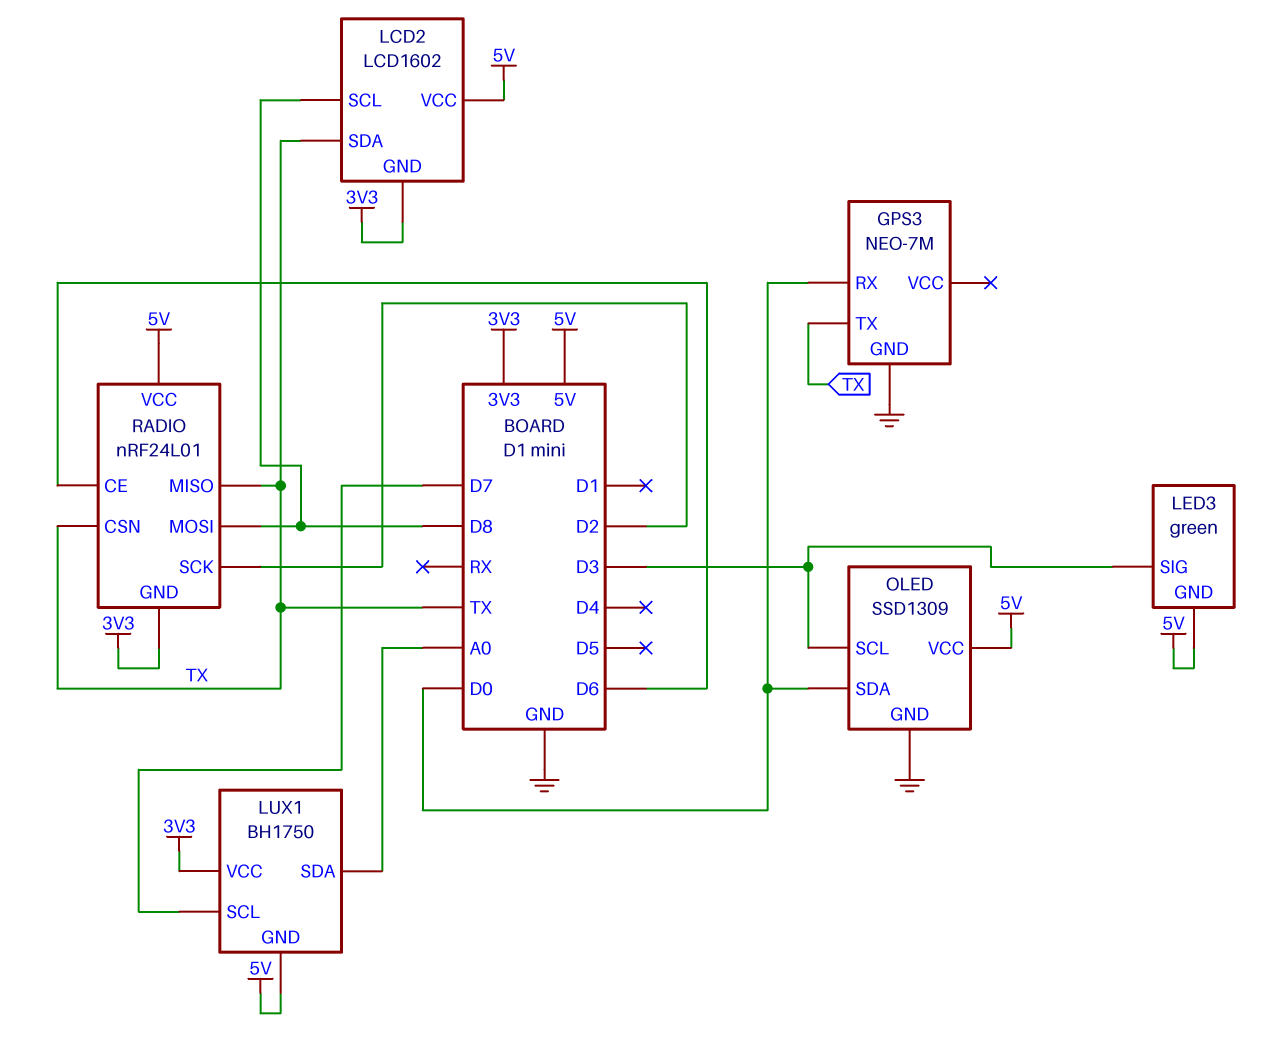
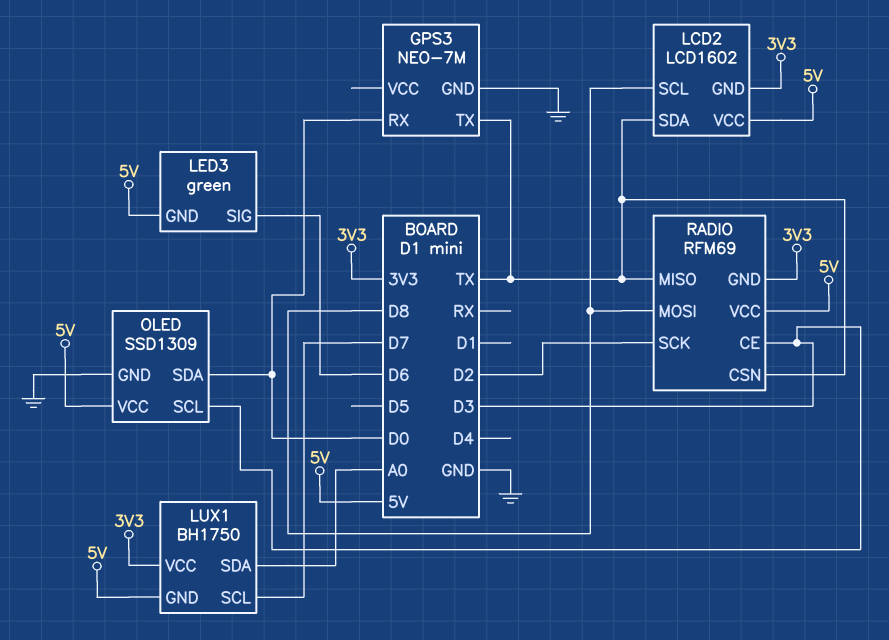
LED3 pin SIG: D3 -> D6
RADIO: nRF24L01 -> RFM69
RADIO pin CE: D6 -> D3

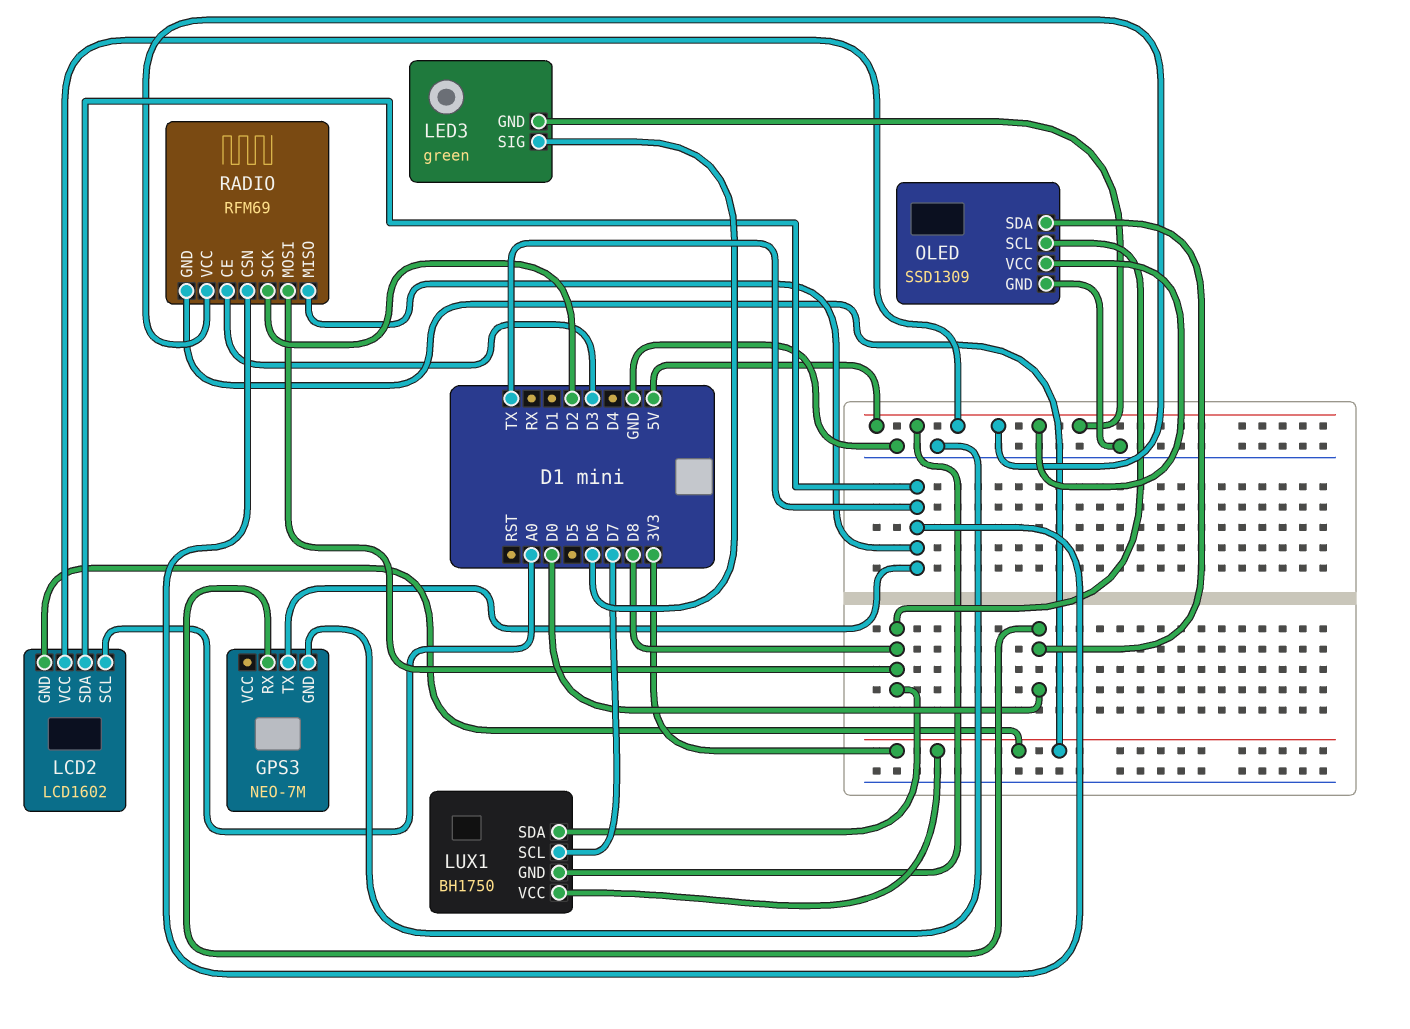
LCD2 pin SCL: D8 -> A0
LUX1 pin SDA: A0 -> D8
OLED pin SCL: D3 -> D8

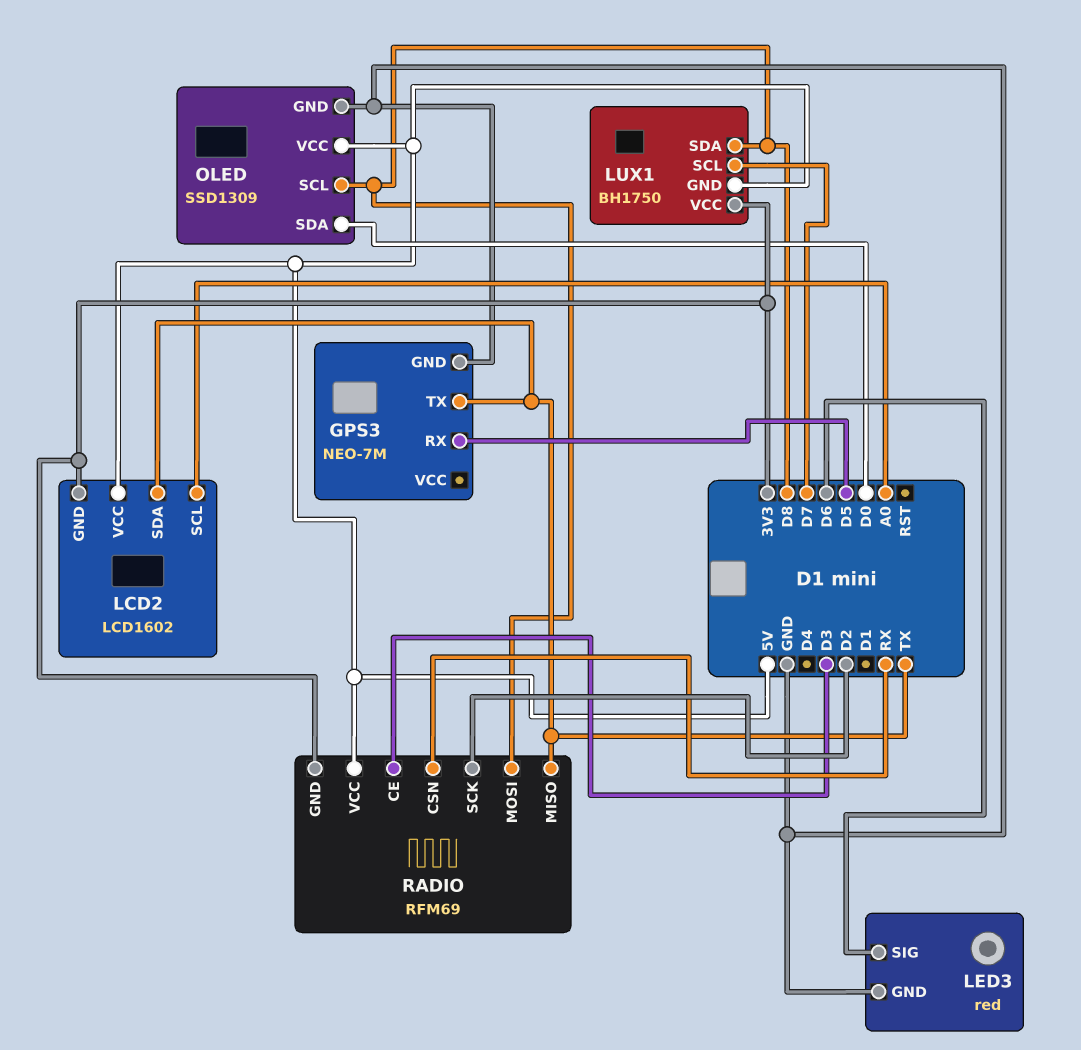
GPS3 pin RX: D0 -> D5
LED3: green -> red
LED3 pin GND: 5V -> GND
RADIO pin CSN: TX -> RX

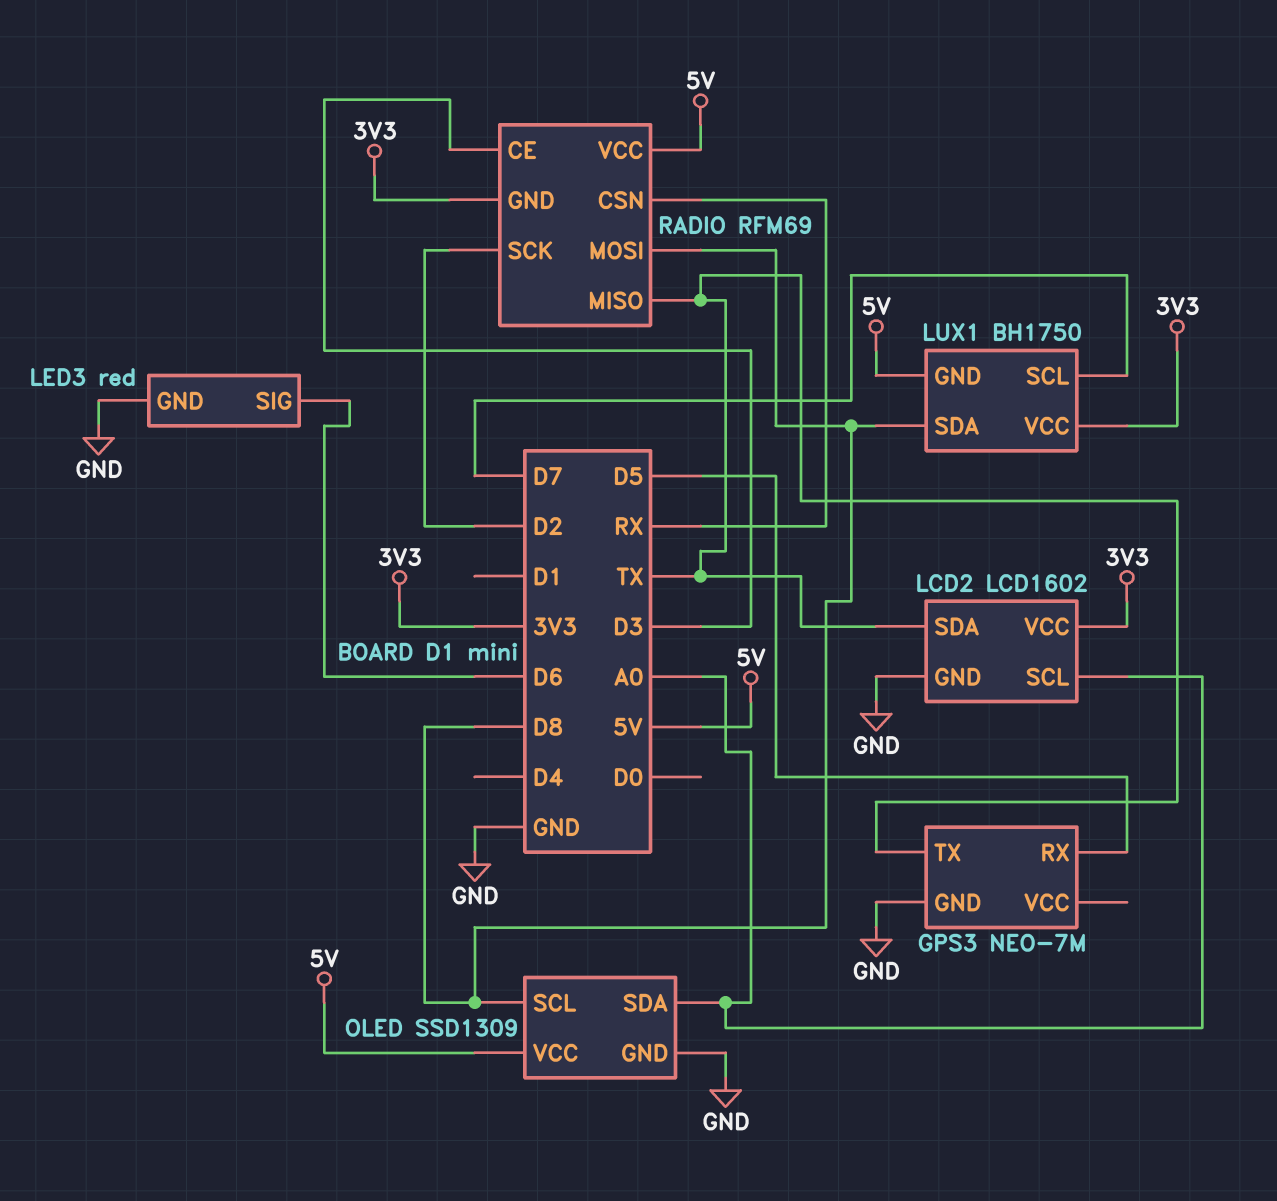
LCD2 pin GND: 3V3 -> GND
LCD2 pin VCC: 5V -> 3V3
OLED pin SDA: D0 -> A0

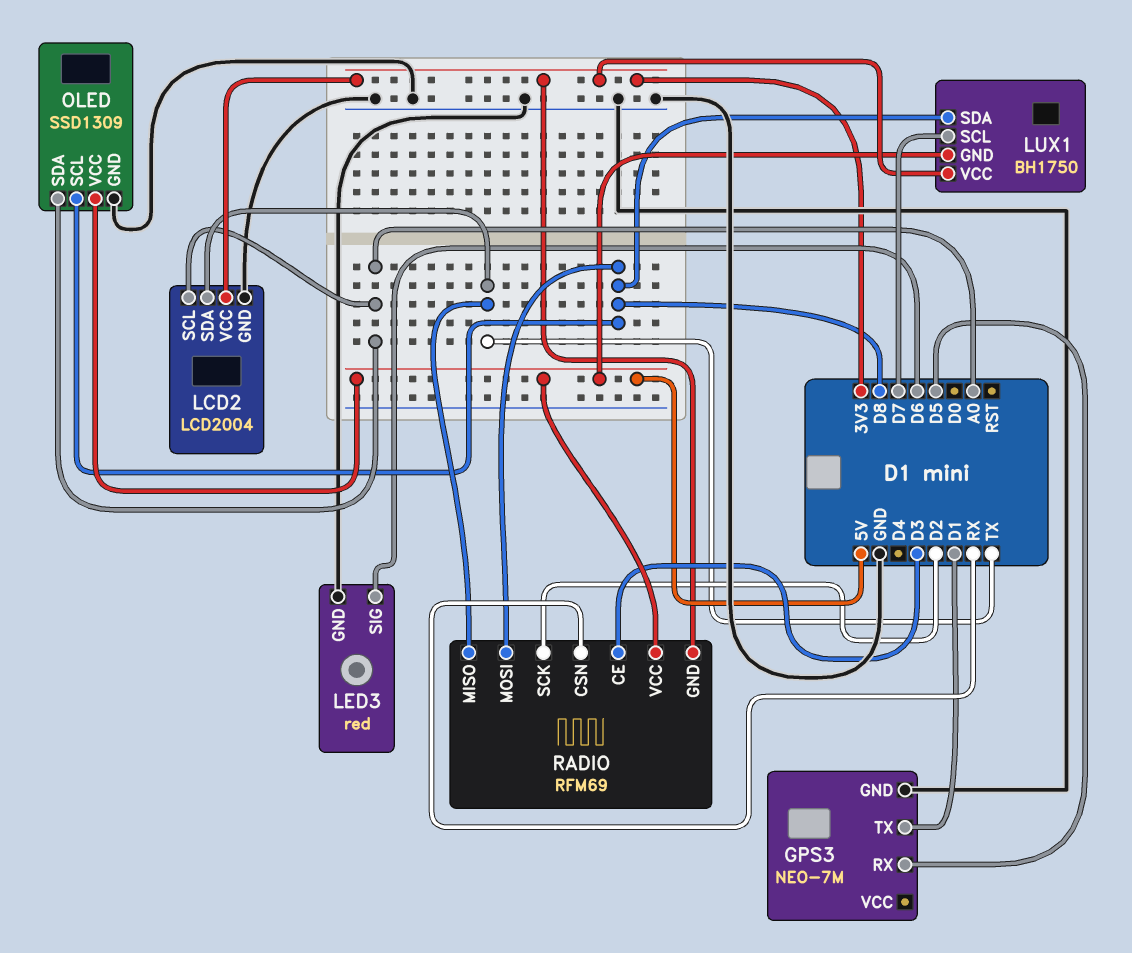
GPS3 pin TX: TX -> D1
LCD2: LCD1602 -> LCD2004

